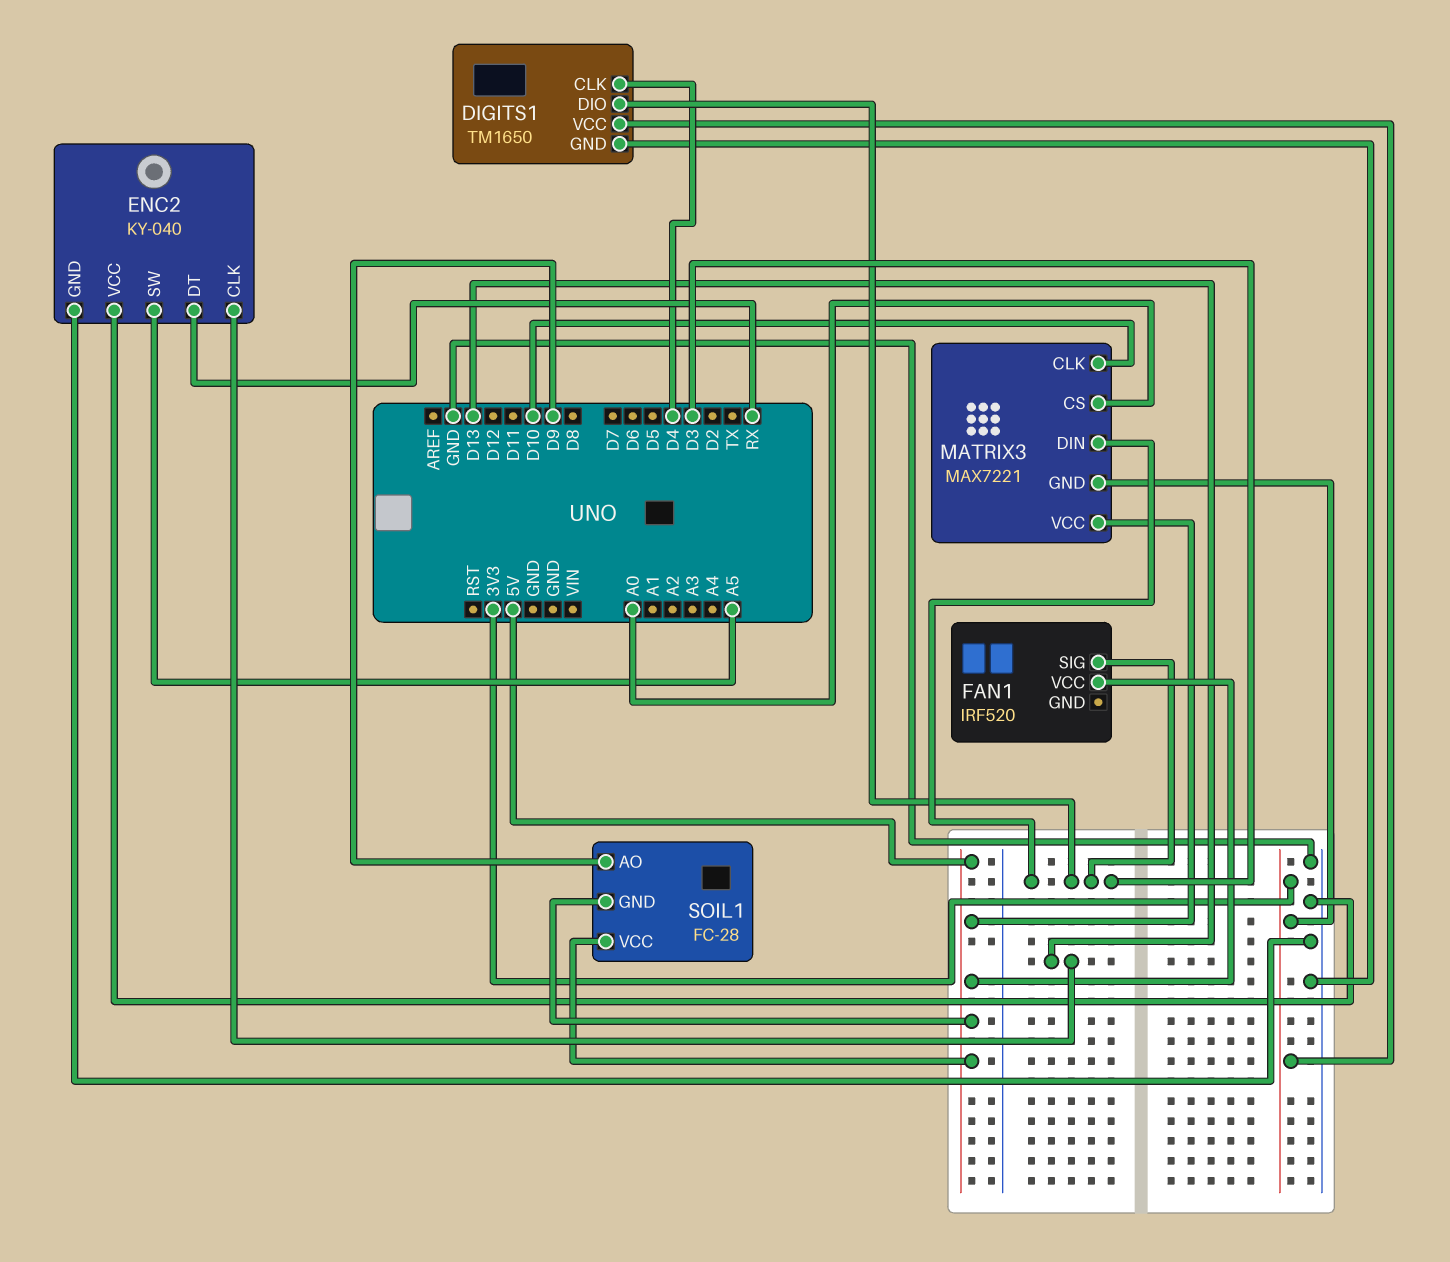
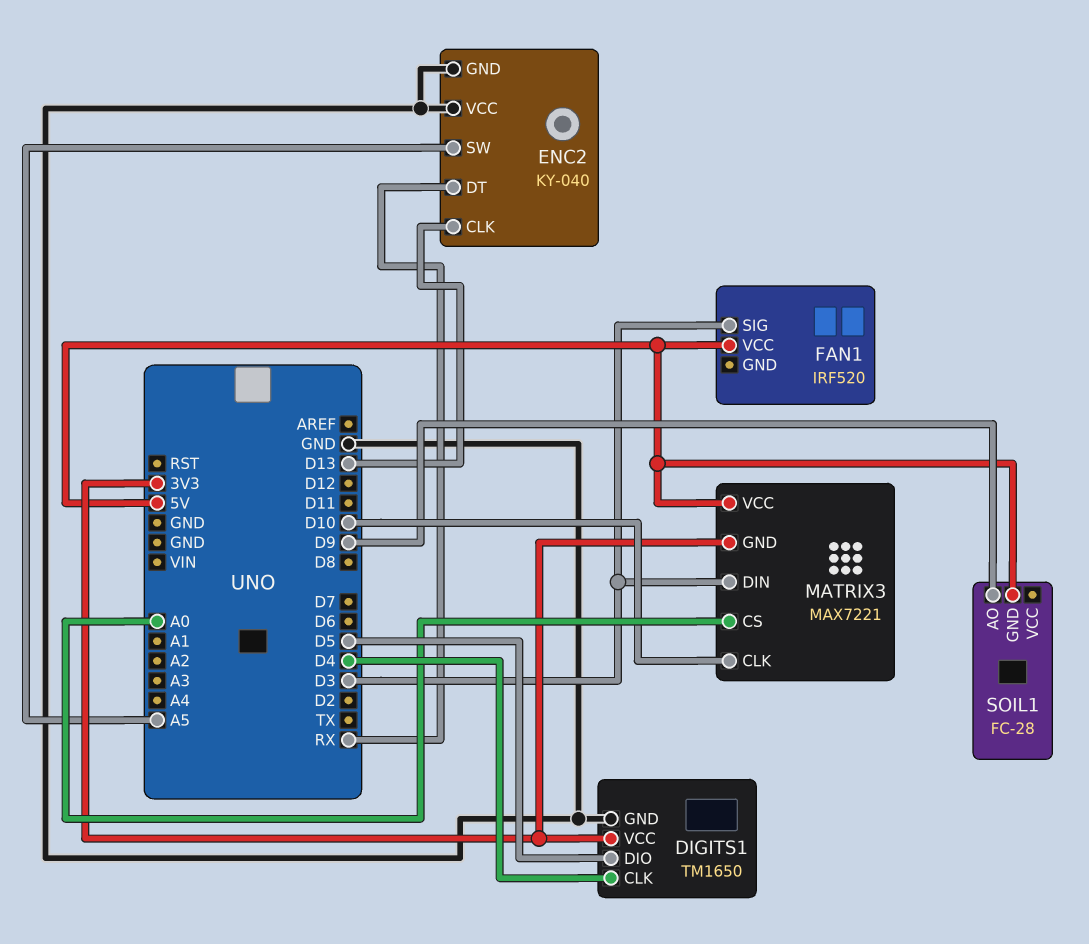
DIGITS1 pin DIO: D3 -> D5
SOIL1 pin VCC: 5V -> none

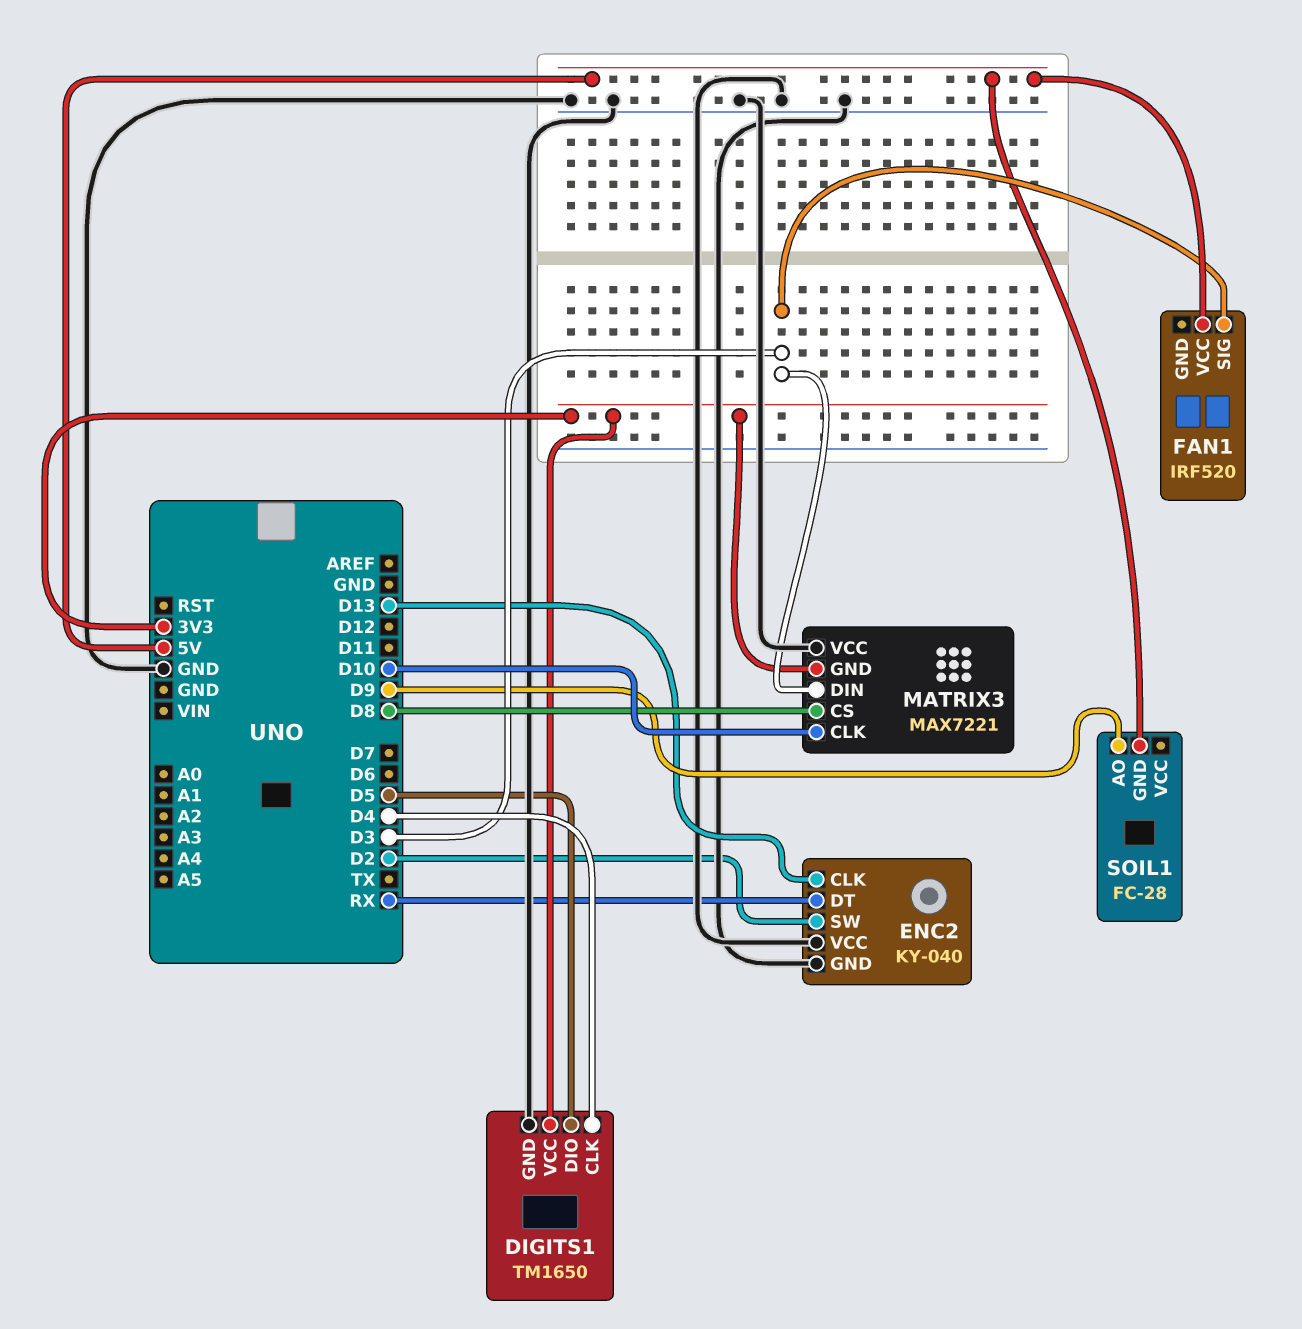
ENC2 pin SW: A5 -> D2
MATRIX3 pin CS: A0 -> D8
MATRIX3 pin VCC: 5V -> GND

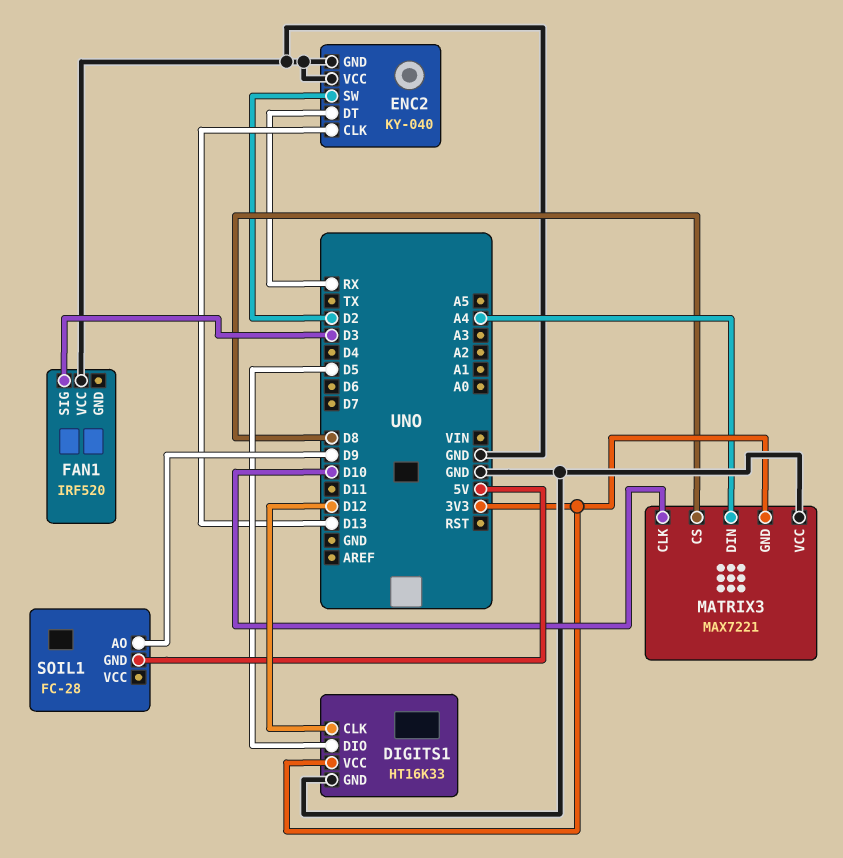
DIGITS1: TM1650 -> HT16K33
DIGITS1 pin CLK: D4 -> D12
FAN1 pin VCC: 5V -> GND
MATRIX3 pin DIN: D3 -> A4

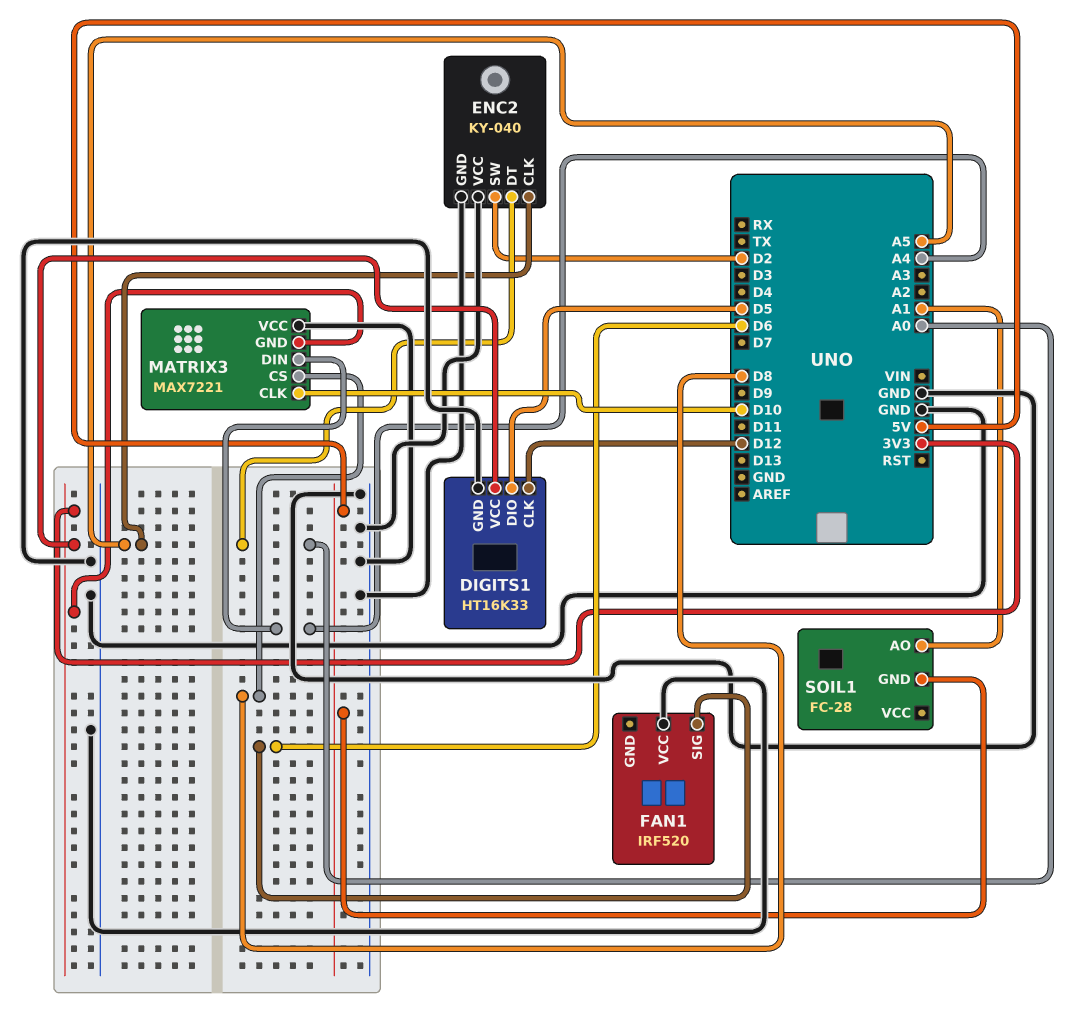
ENC2 pin CLK: D13 -> A5
ENC2 pin DT: RX -> A0
FAN1 pin SIG: D3 -> D6
SOIL1 pin AO: D9 -> A1

